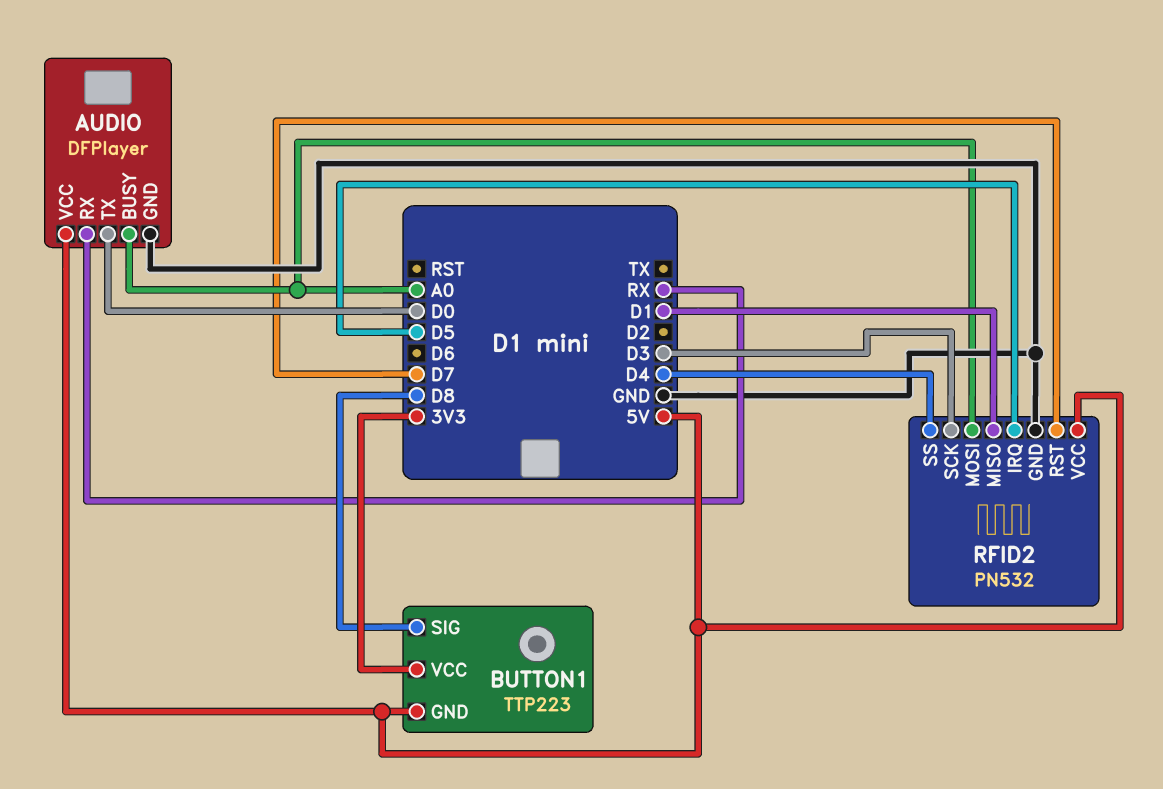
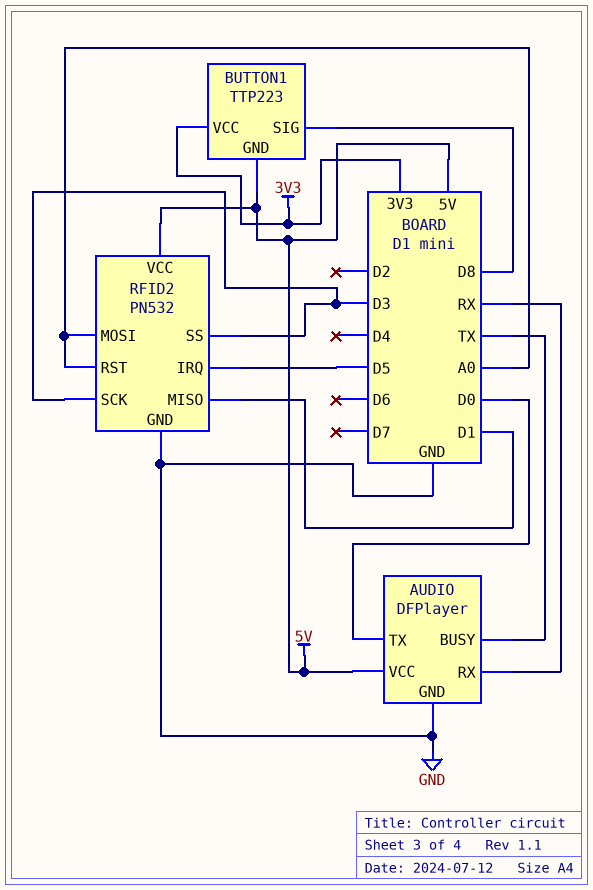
AUDIO pin BUSY: A0 -> TX
RFID2 pin RST: D7 -> A0
RFID2 pin SS: D4 -> D3

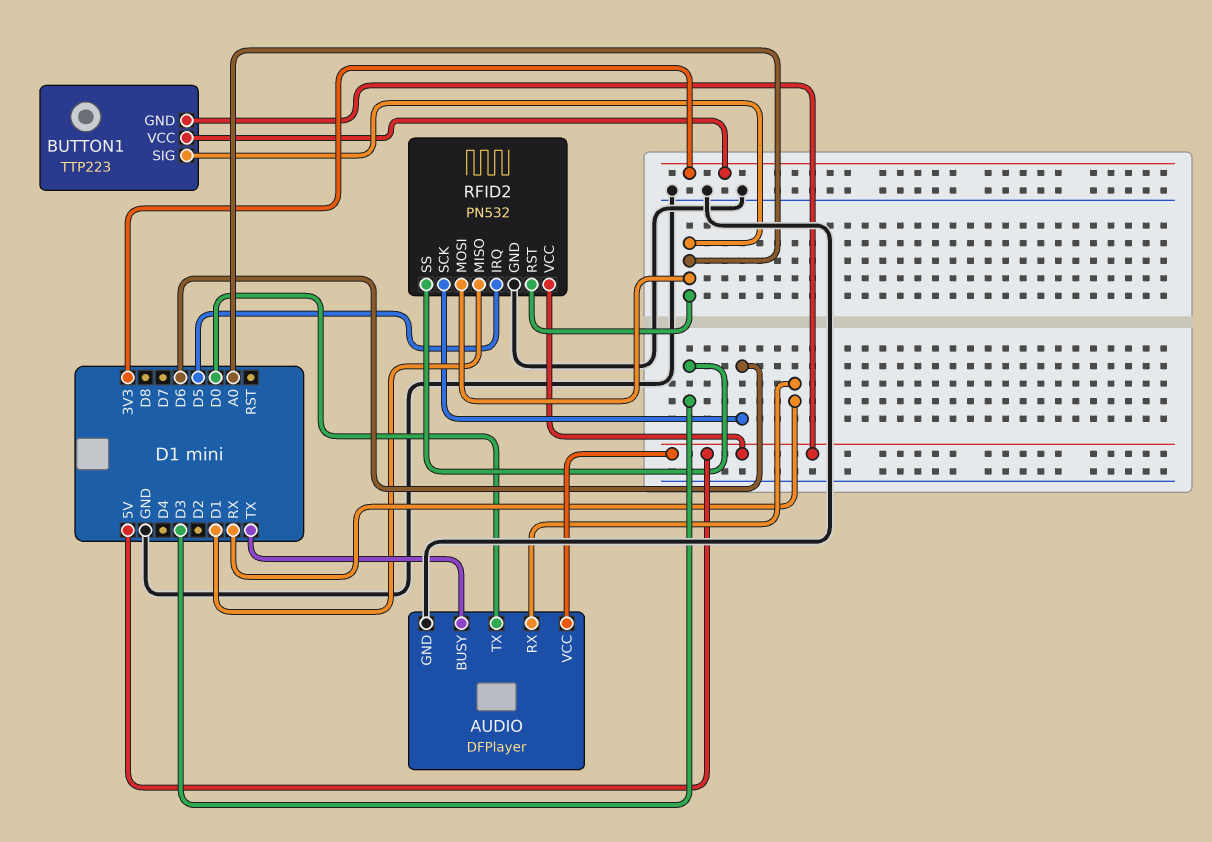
BUTTON1 pin SIG: D8 -> A0
RFID2 pin SCK: D3 -> D6

